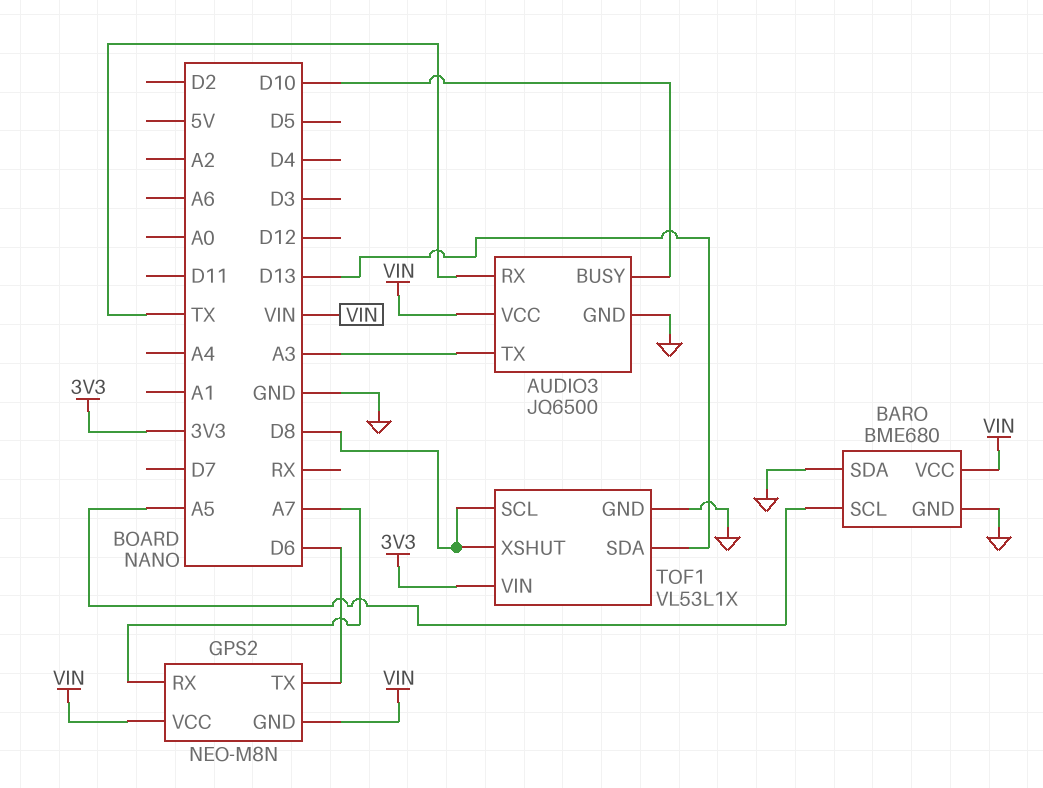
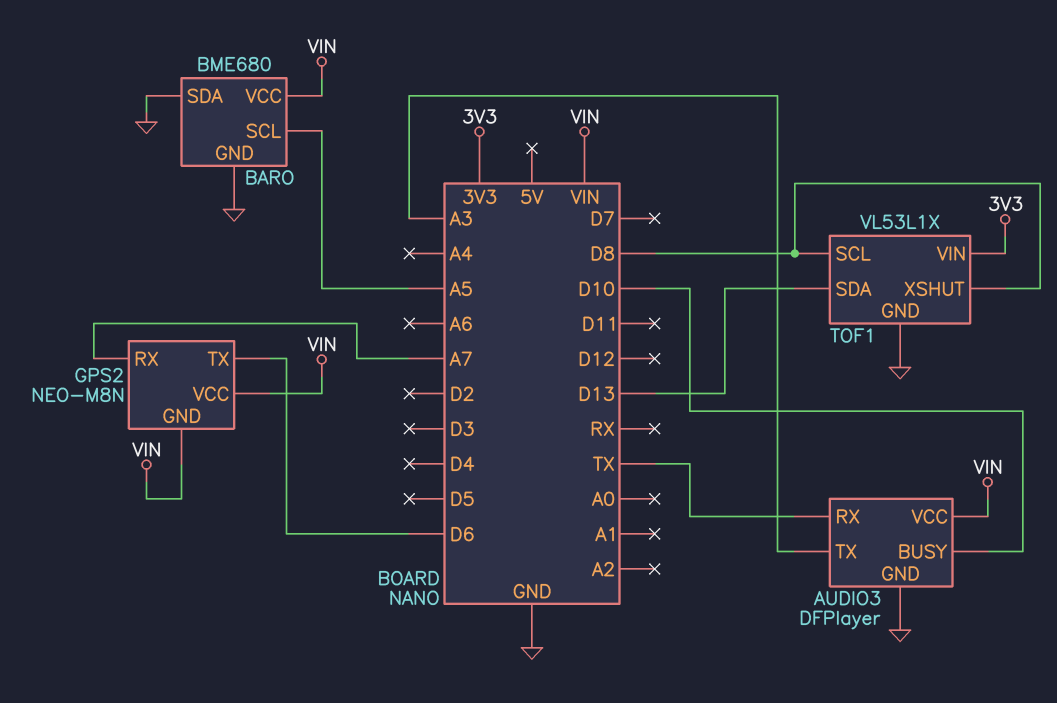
AUDIO3: JQ6500 -> DFPlayer

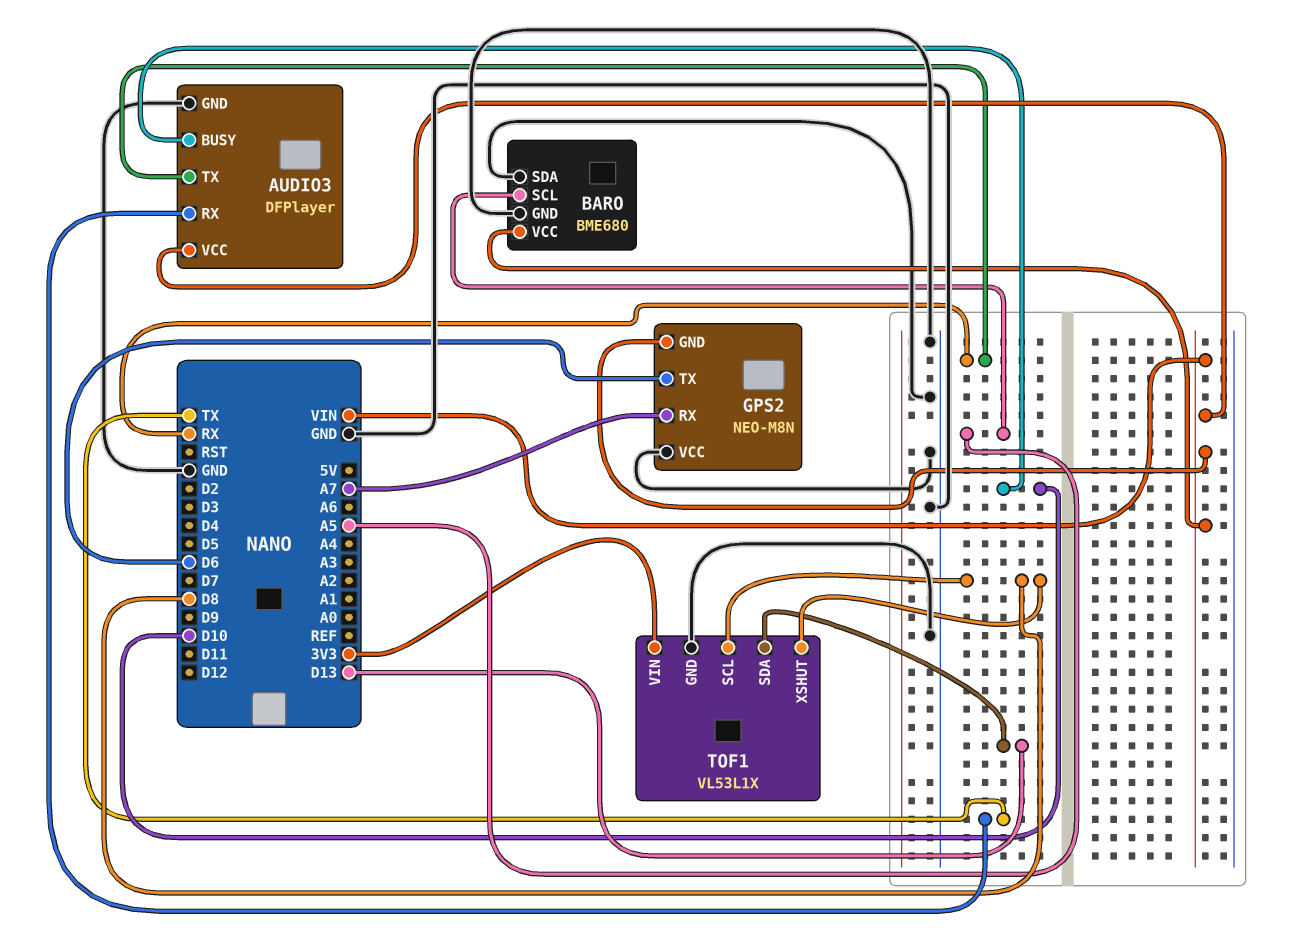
AUDIO3 pin TX: A3 -> RX
GPS2 pin VCC: VIN -> GND

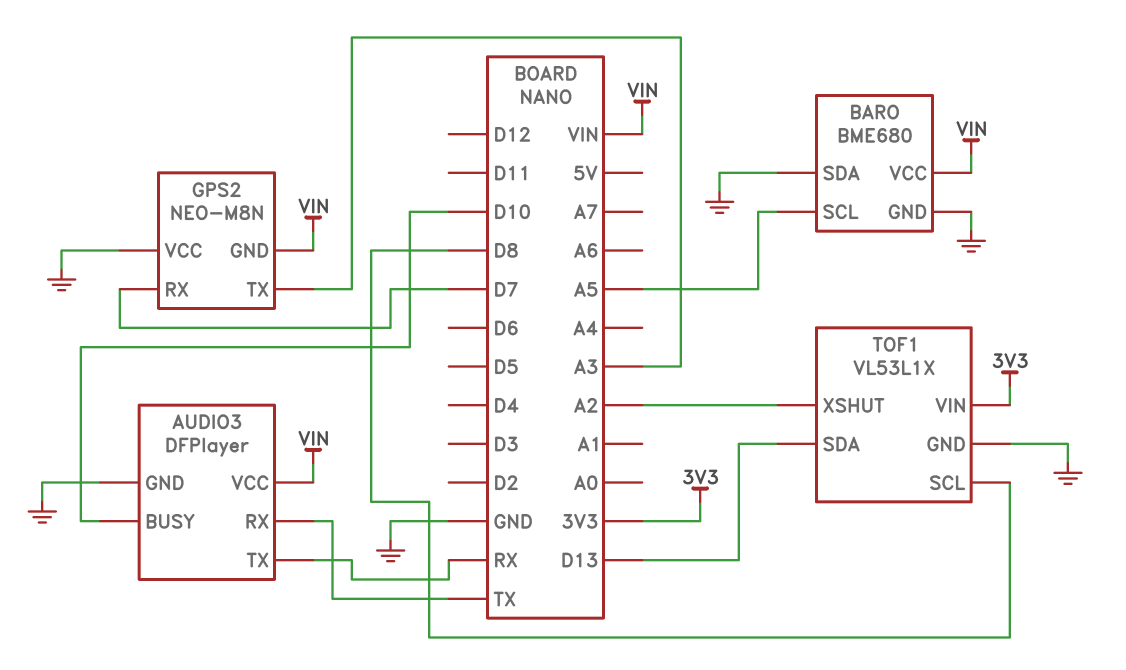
GPS2 pin RX: A7 -> D7
GPS2 pin TX: D6 -> A3
TOF1 pin XSHUT: D8 -> A2

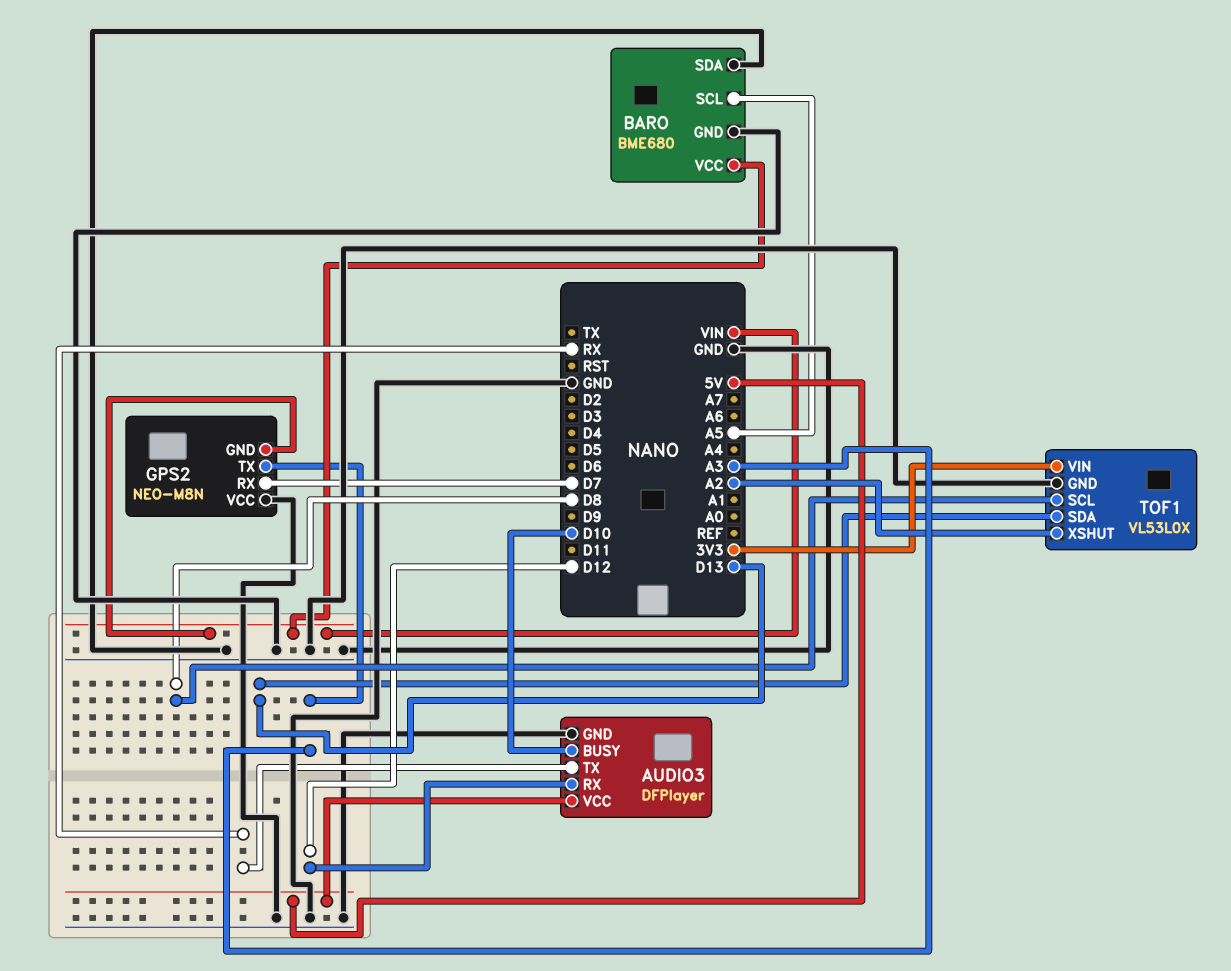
AUDIO3 pin RX: TX -> D12
AUDIO3 pin VCC: VIN -> 5V
TOF1: VL53L1X -> VL53L0X

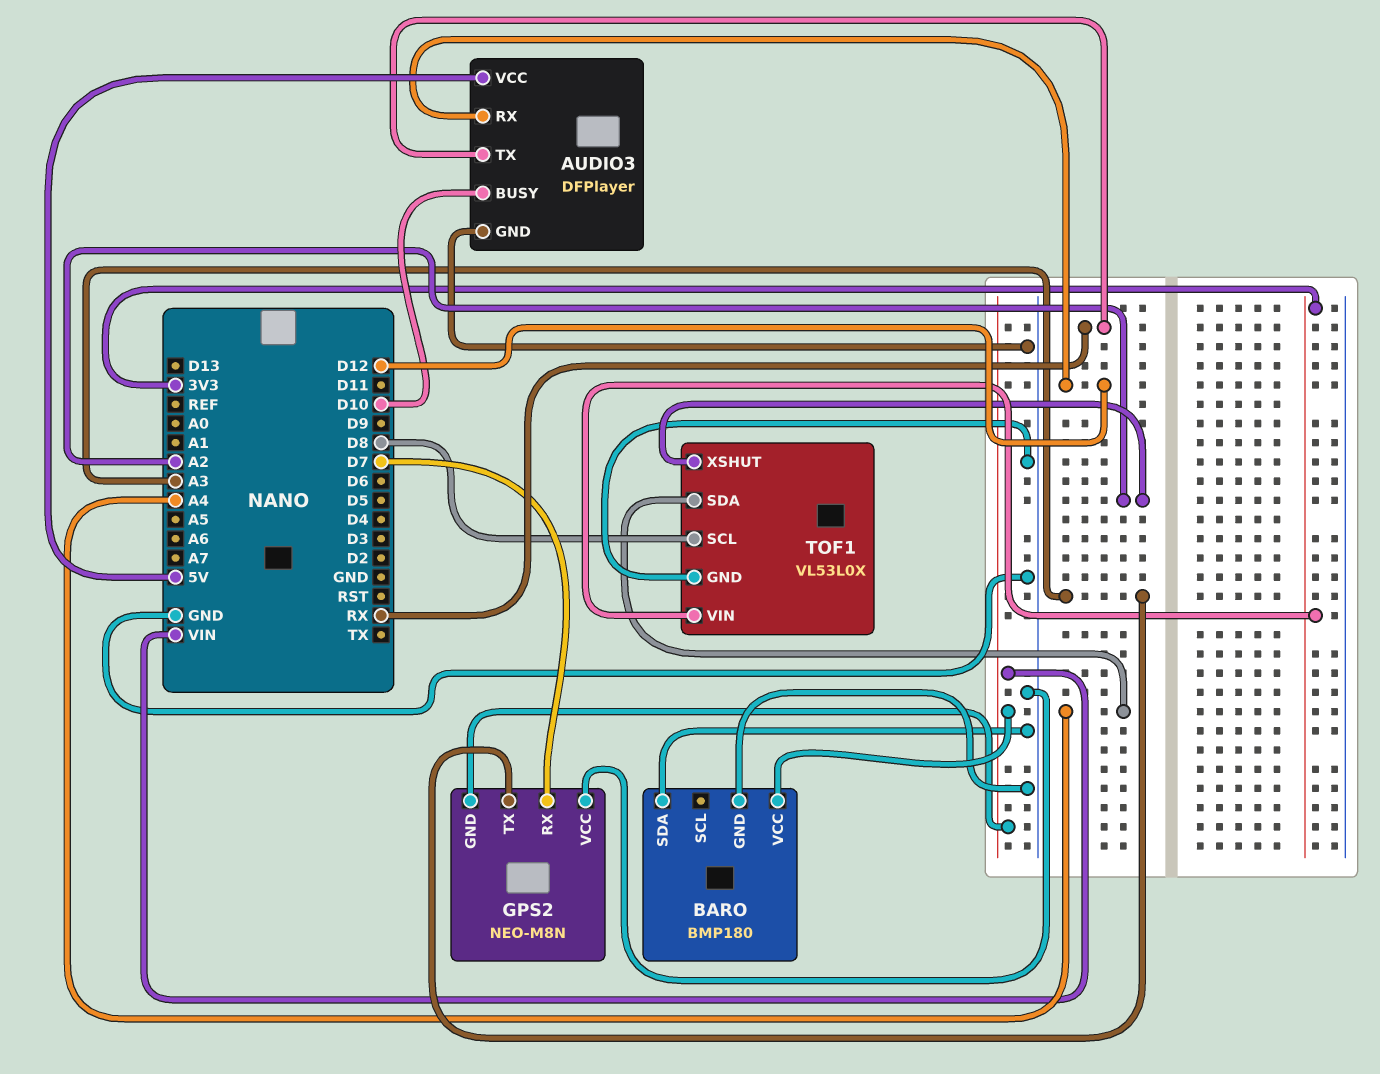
BARO: BME680 -> BMP180
BARO pin SCL: A5 -> none
TOF1 pin SDA: D13 -> A4

